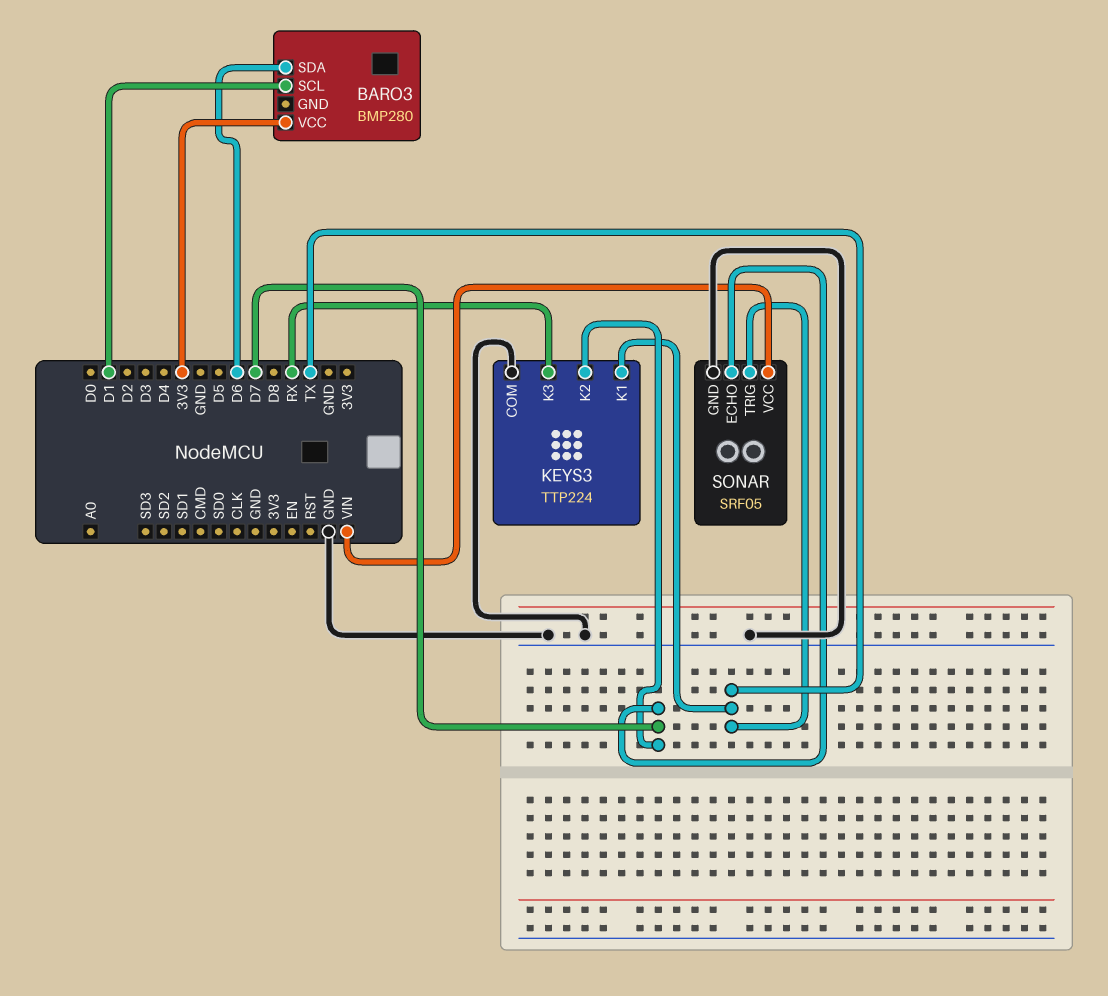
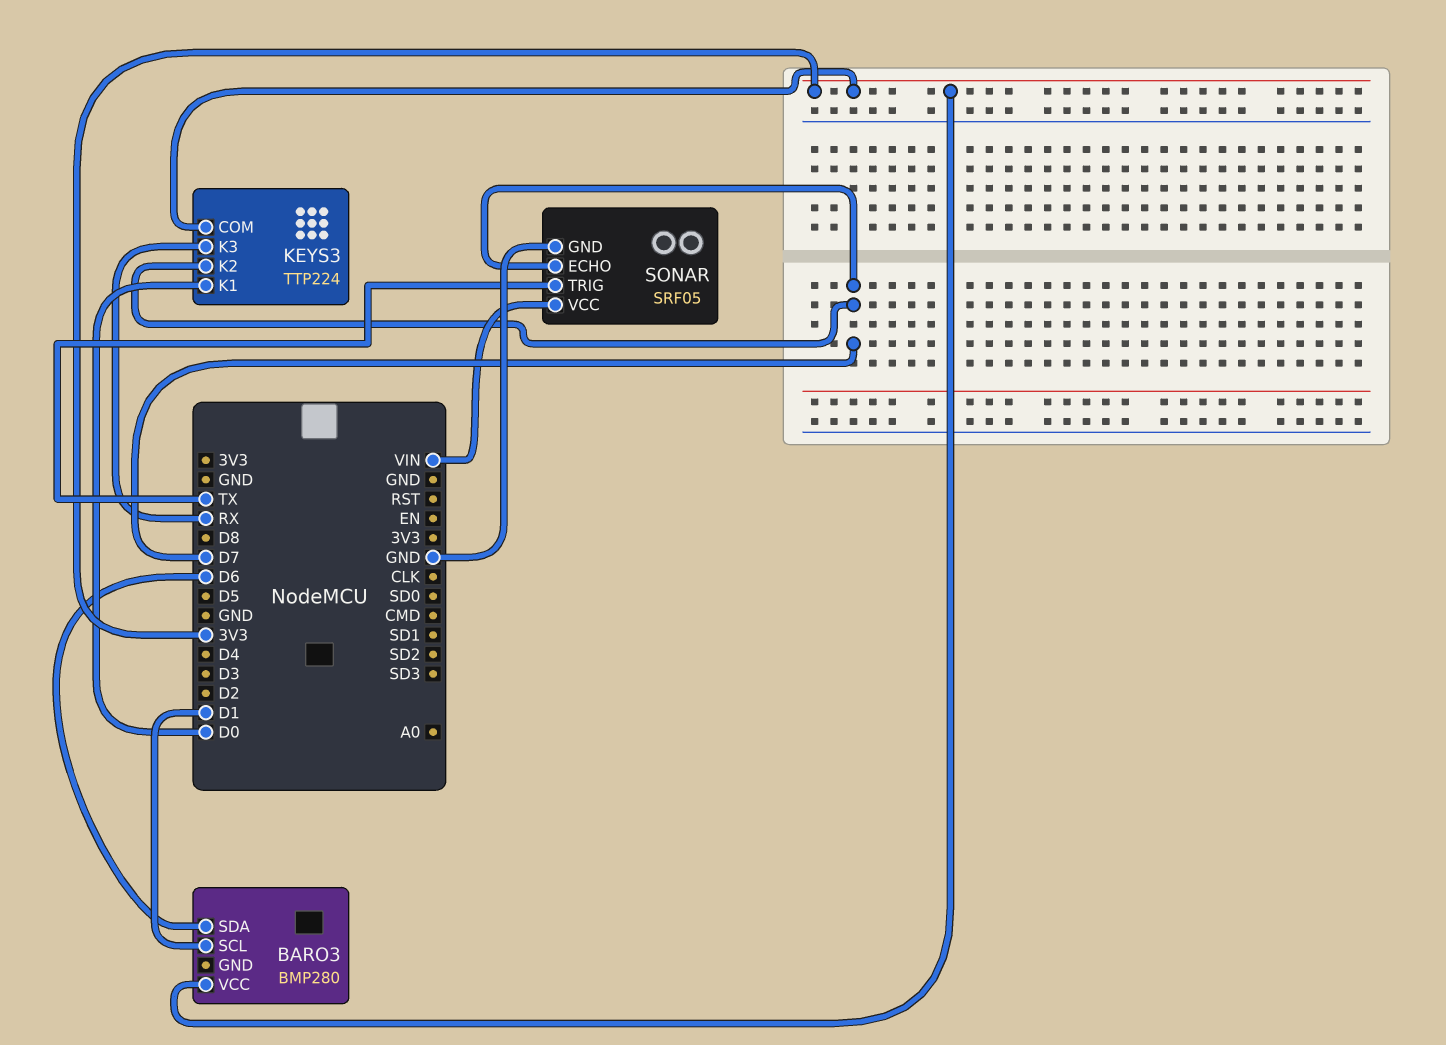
KEYS3 pin COM: GND -> 3V3
KEYS3 pin K1: TX -> D0

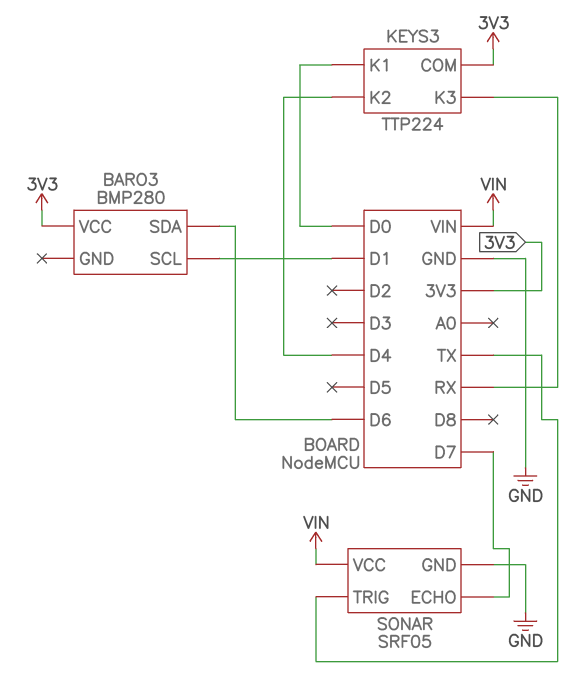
KEYS3 pin K2: D7 -> D4

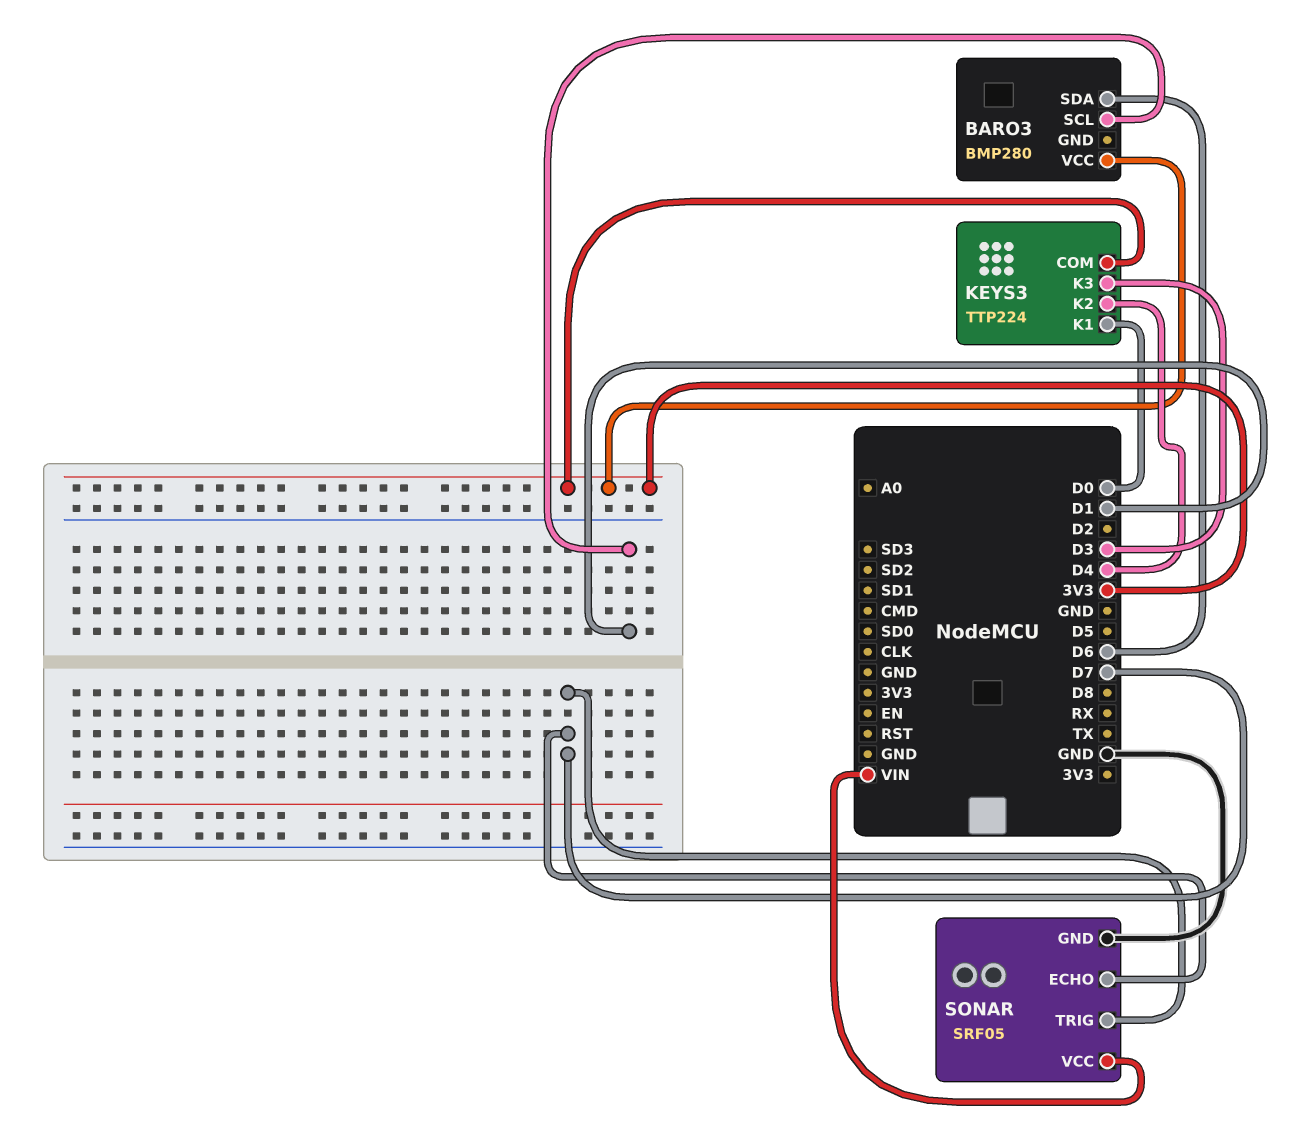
KEYS3 pin K3: RX -> D3
SONAR pin TRIG: TX -> D7

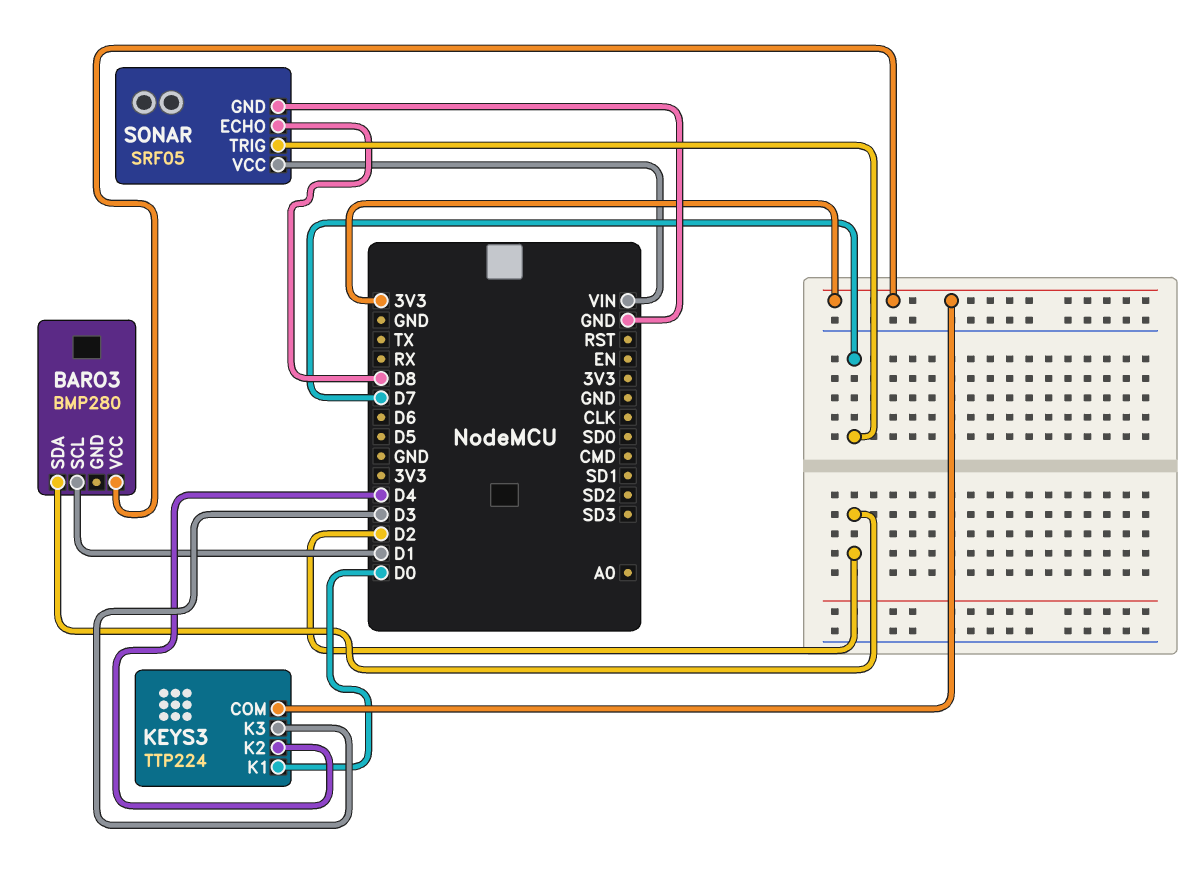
BARO3 pin SDA: D6 -> D2
SONAR pin ECHO: D7 -> D8

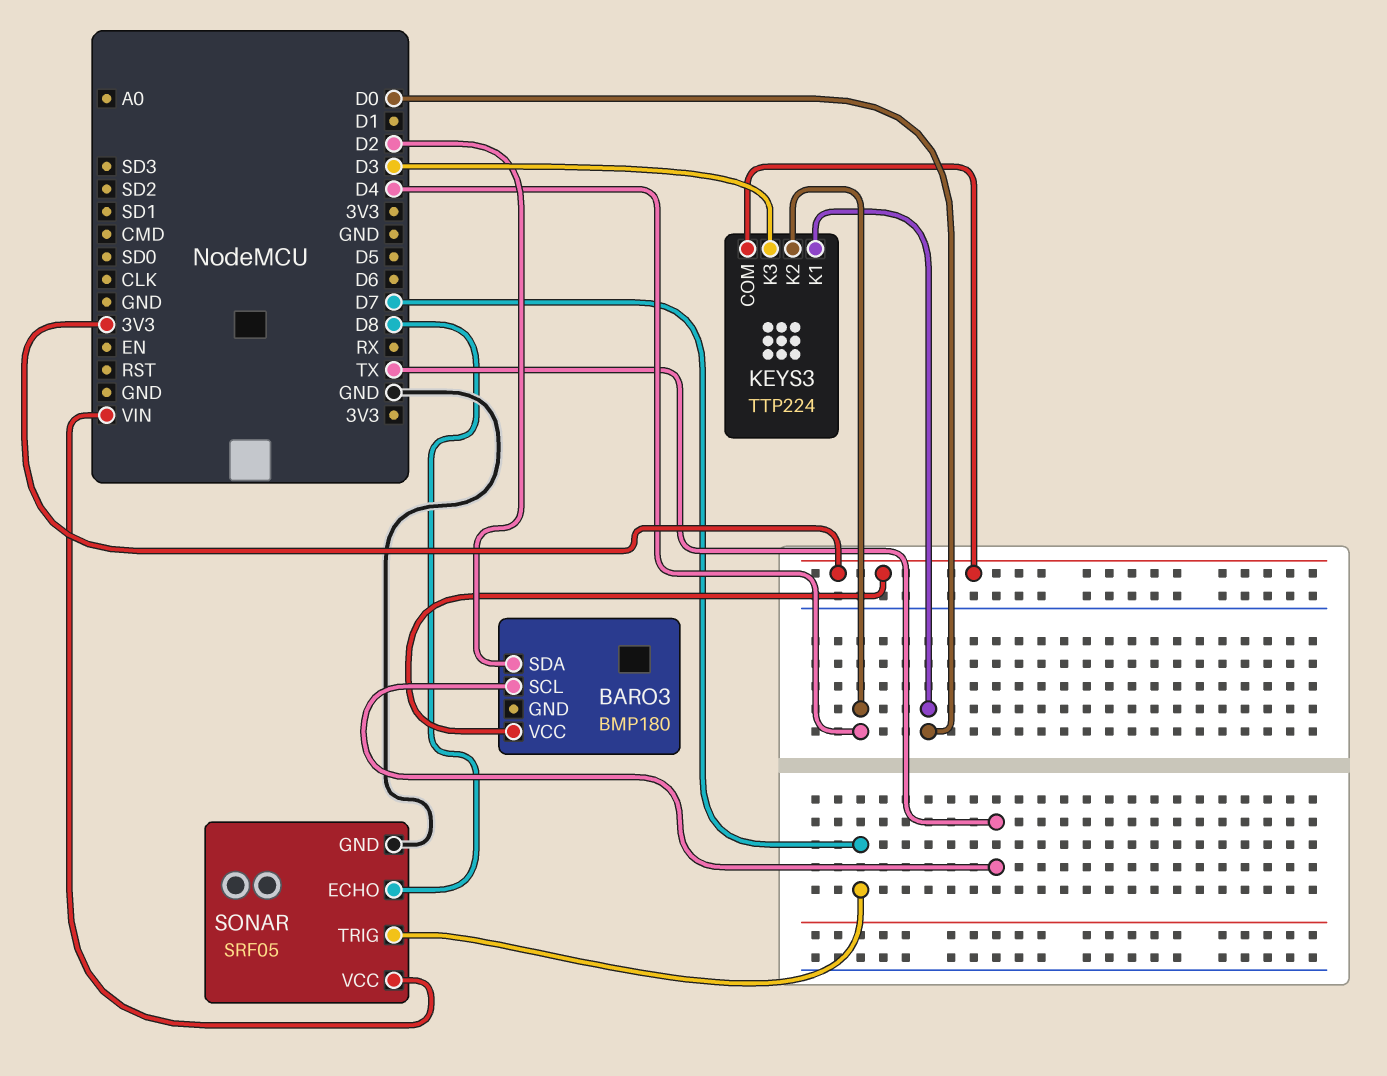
BARO3: BMP280 -> BMP180
BARO3 pin SCL: D1 -> TX

